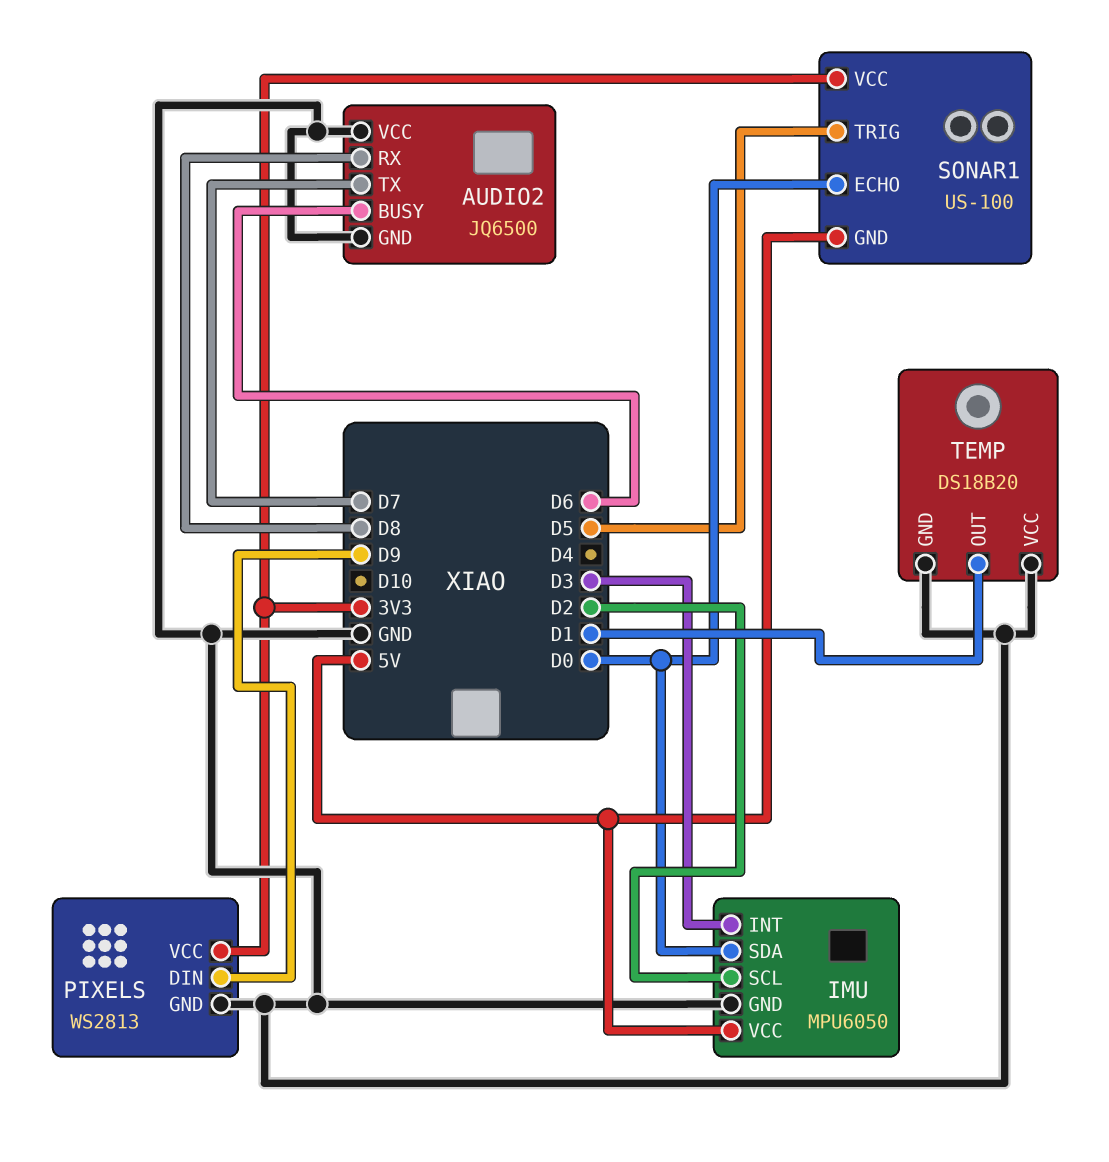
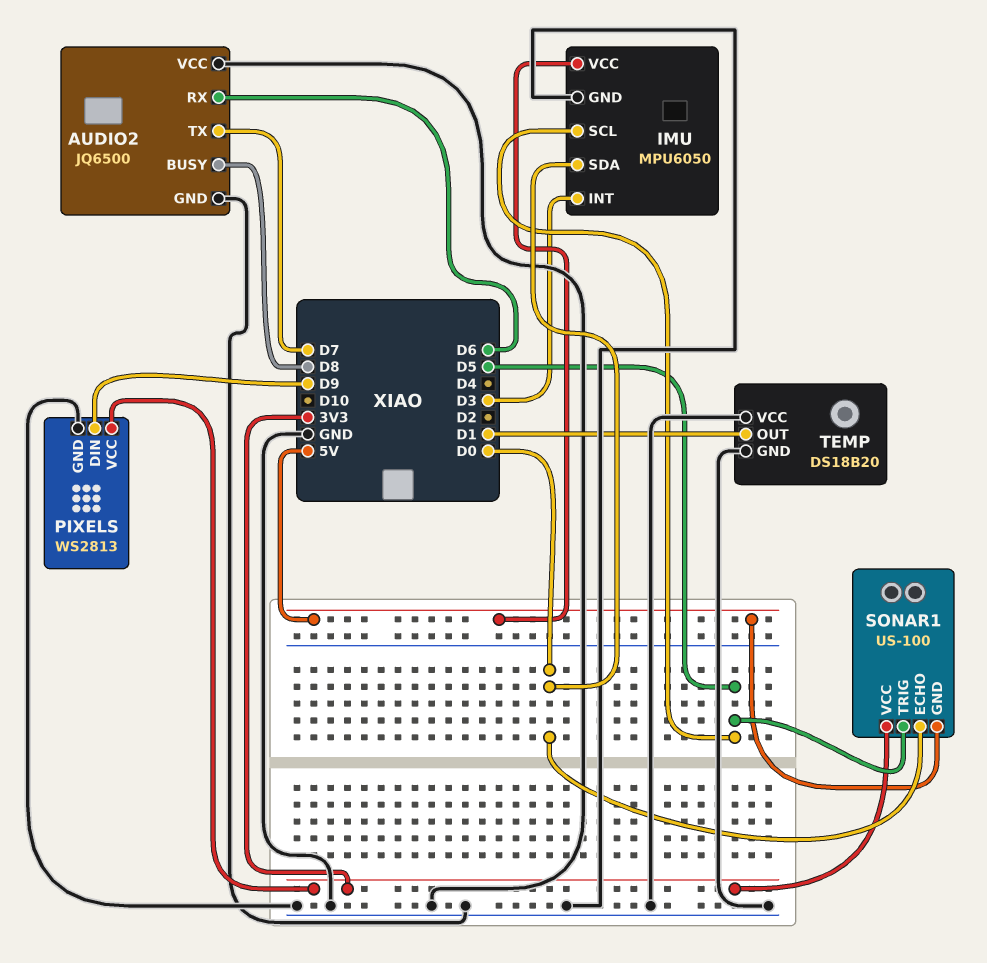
AUDIO2 pin BUSY: D6 -> D8
AUDIO2 pin RX: D8 -> D6
IMU pin SCL: D2 -> D5

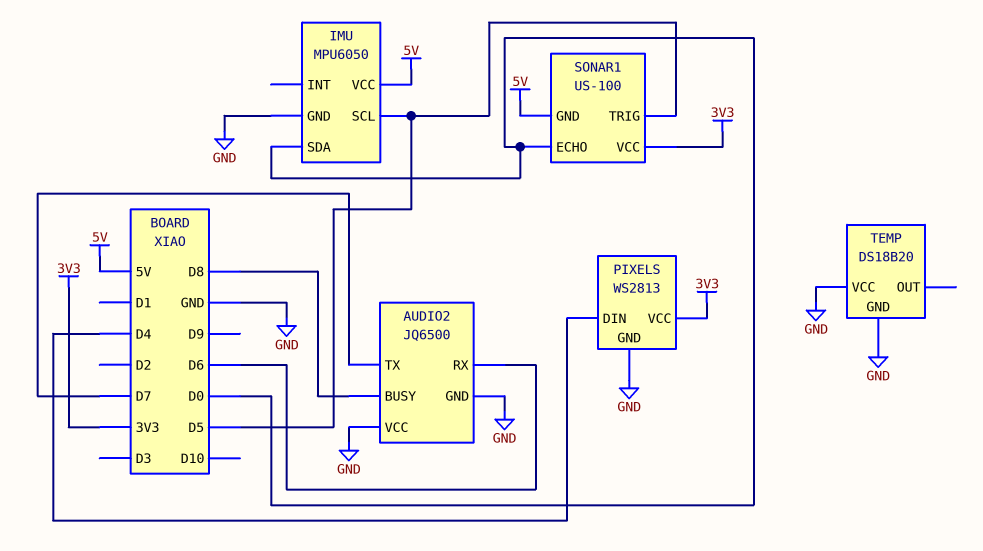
IMU pin INT: D3 -> none
PIXELS pin DIN: D9 -> D4
TEMP pin OUT: D1 -> none

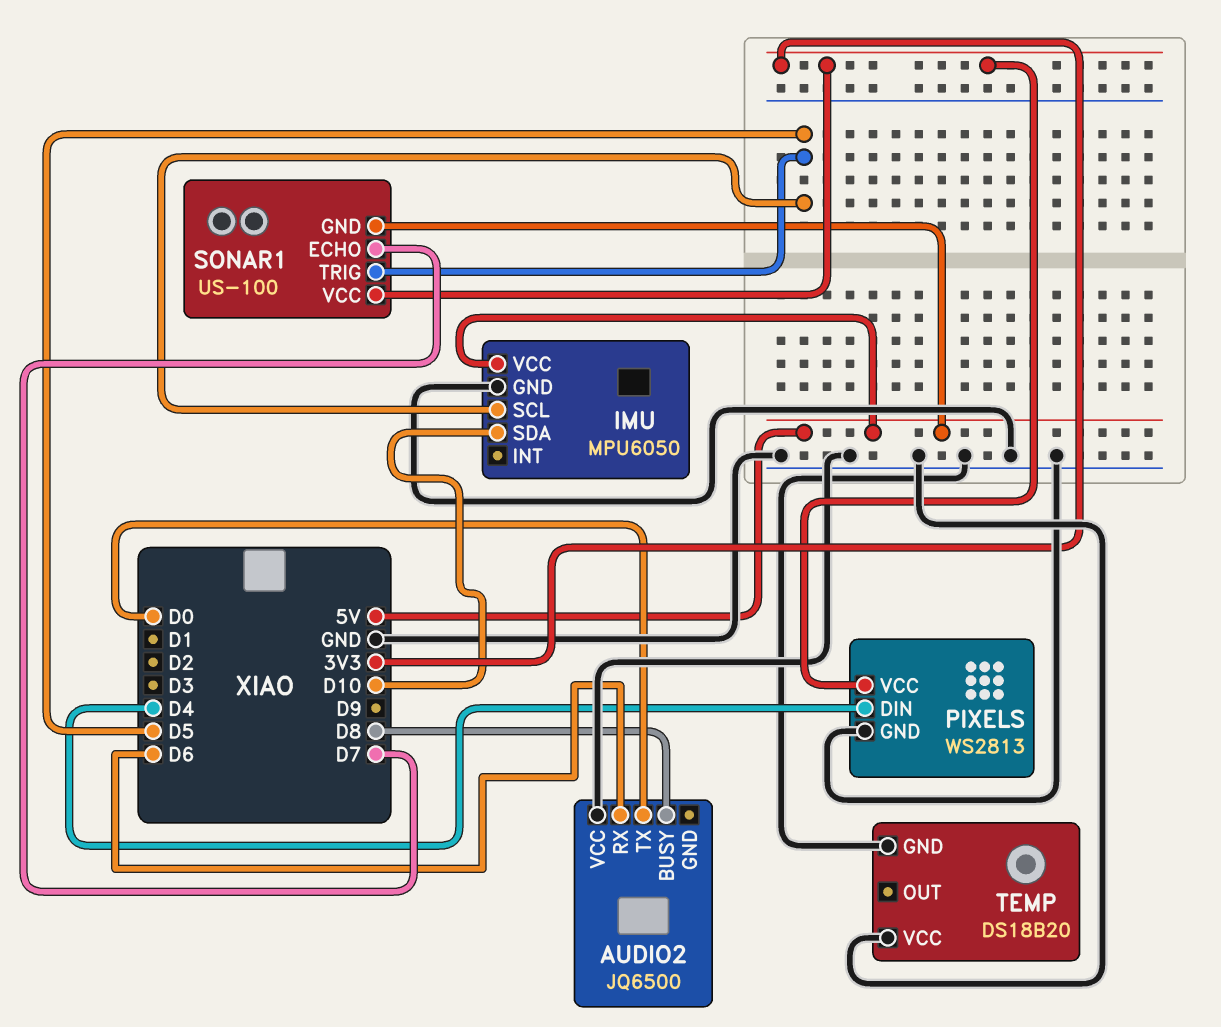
AUDIO2 pin GND: GND -> none
AUDIO2 pin TX: D7 -> D0
IMU pin SDA: D0 -> D10
SONAR1 pin ECHO: D0 -> D7

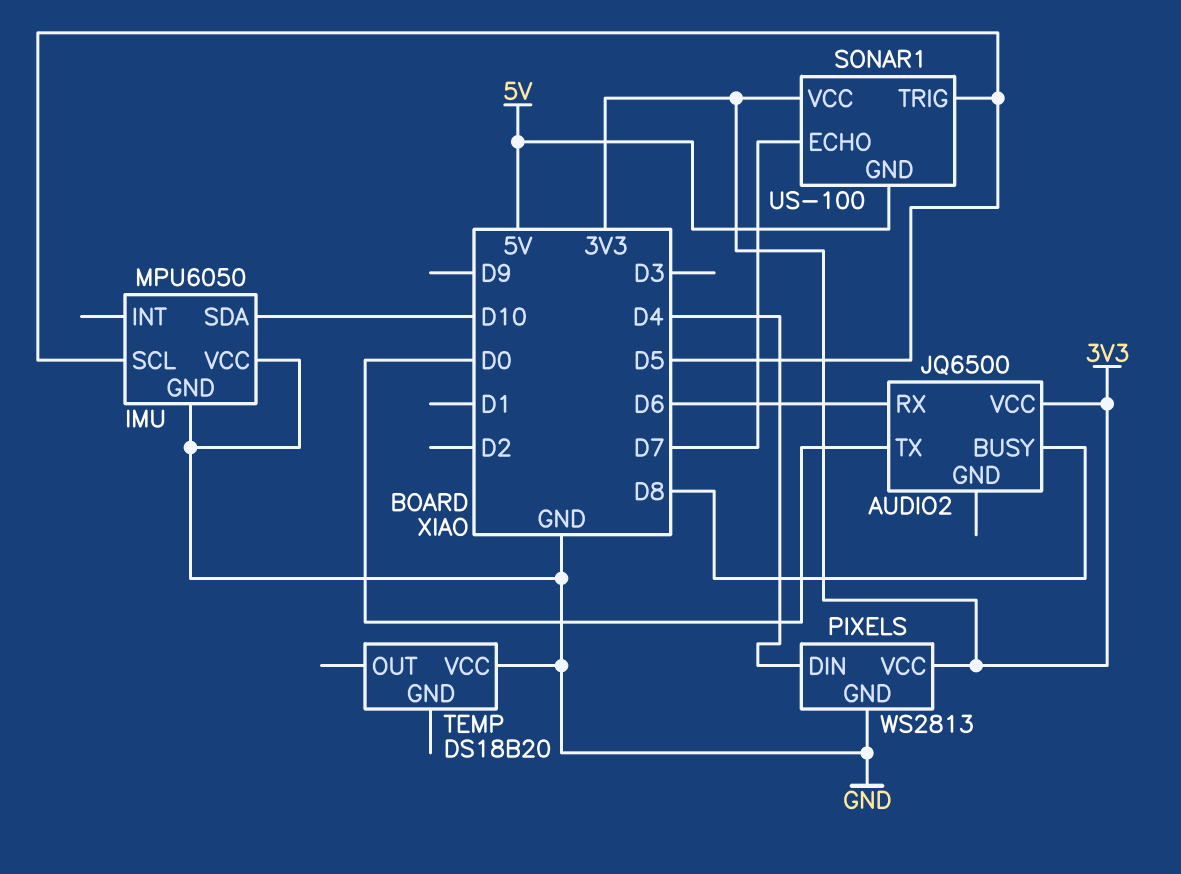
AUDIO2 pin VCC: GND -> 3V3
IMU pin VCC: 5V -> GND
TEMP pin GND: GND -> none

